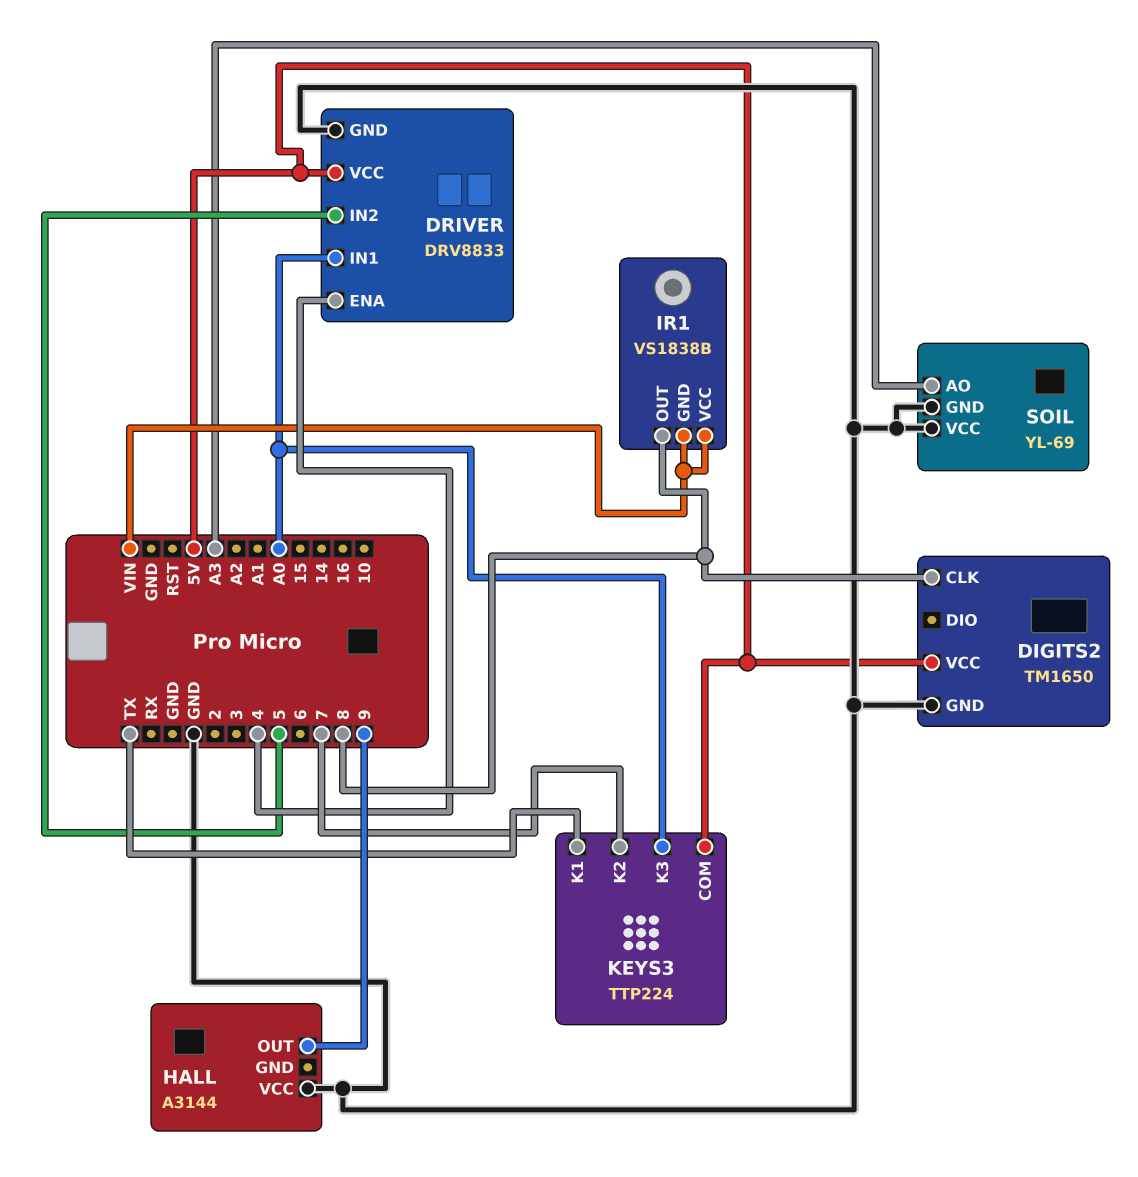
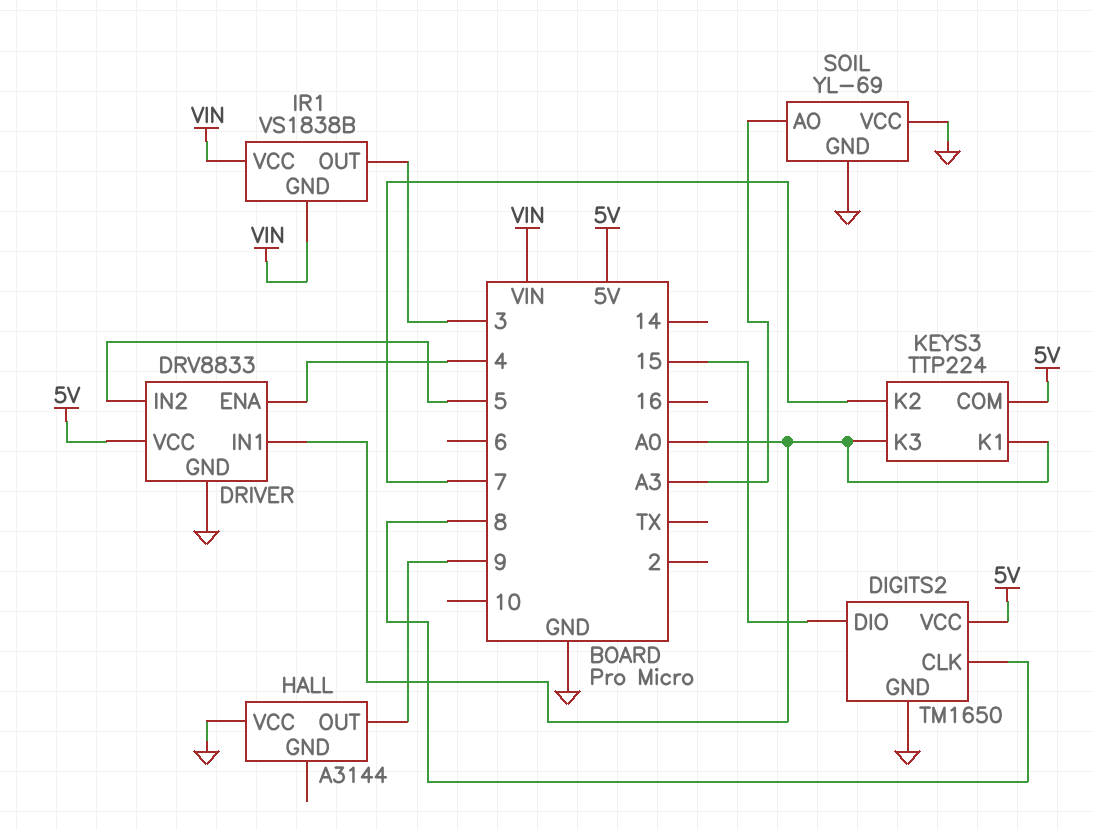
DIGITS2 pin DIO: none -> 15
IR1 pin OUT: 8 -> 3
KEYS3 pin K1: TX -> A0

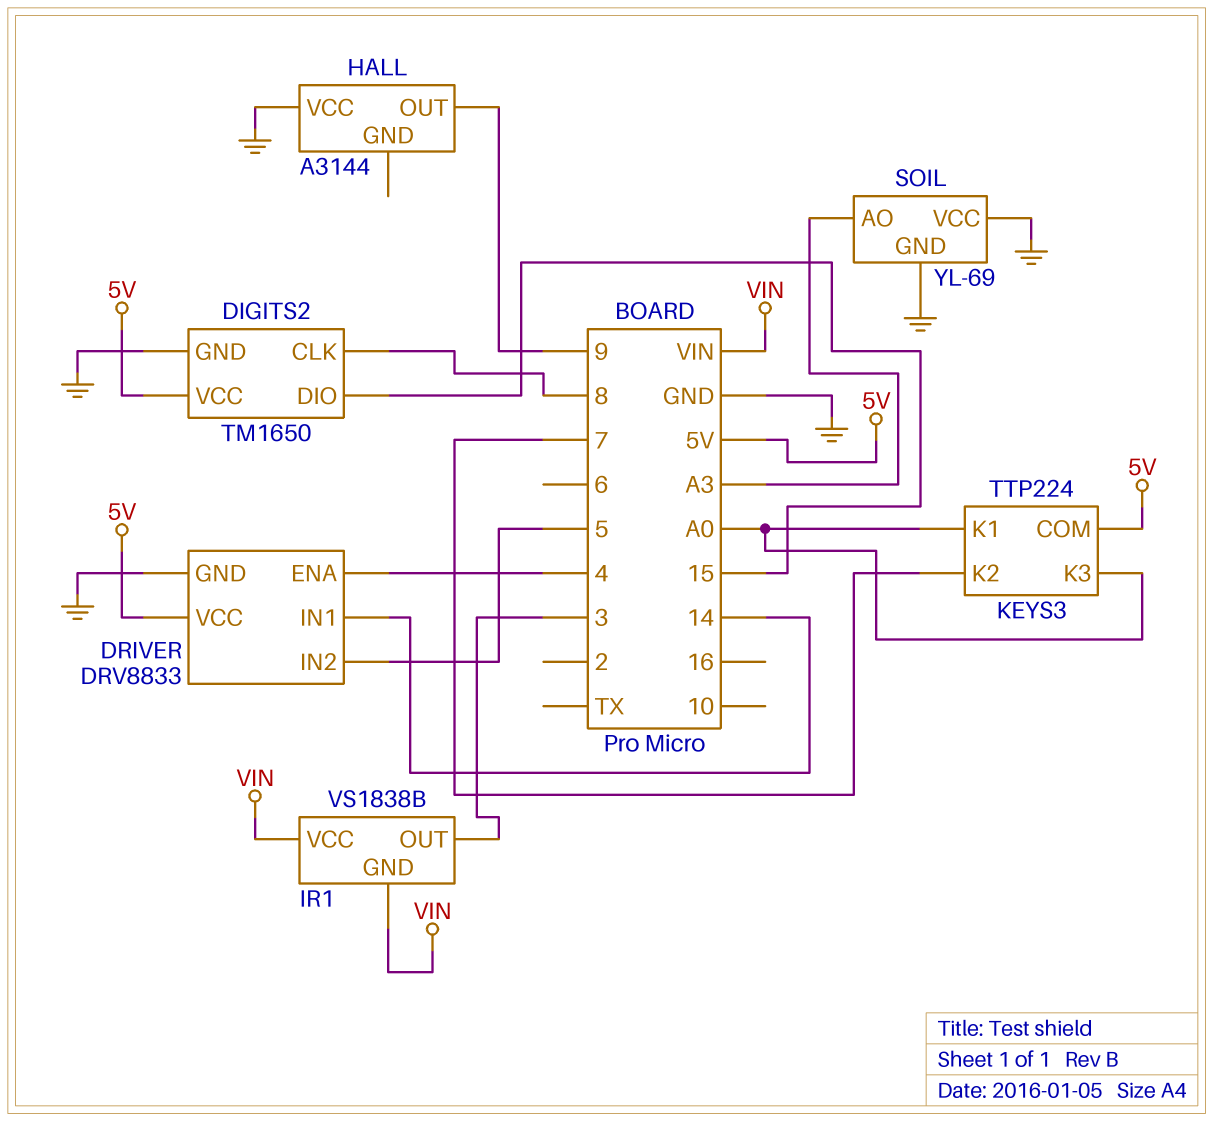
DRIVER pin IN1: A0 -> 14

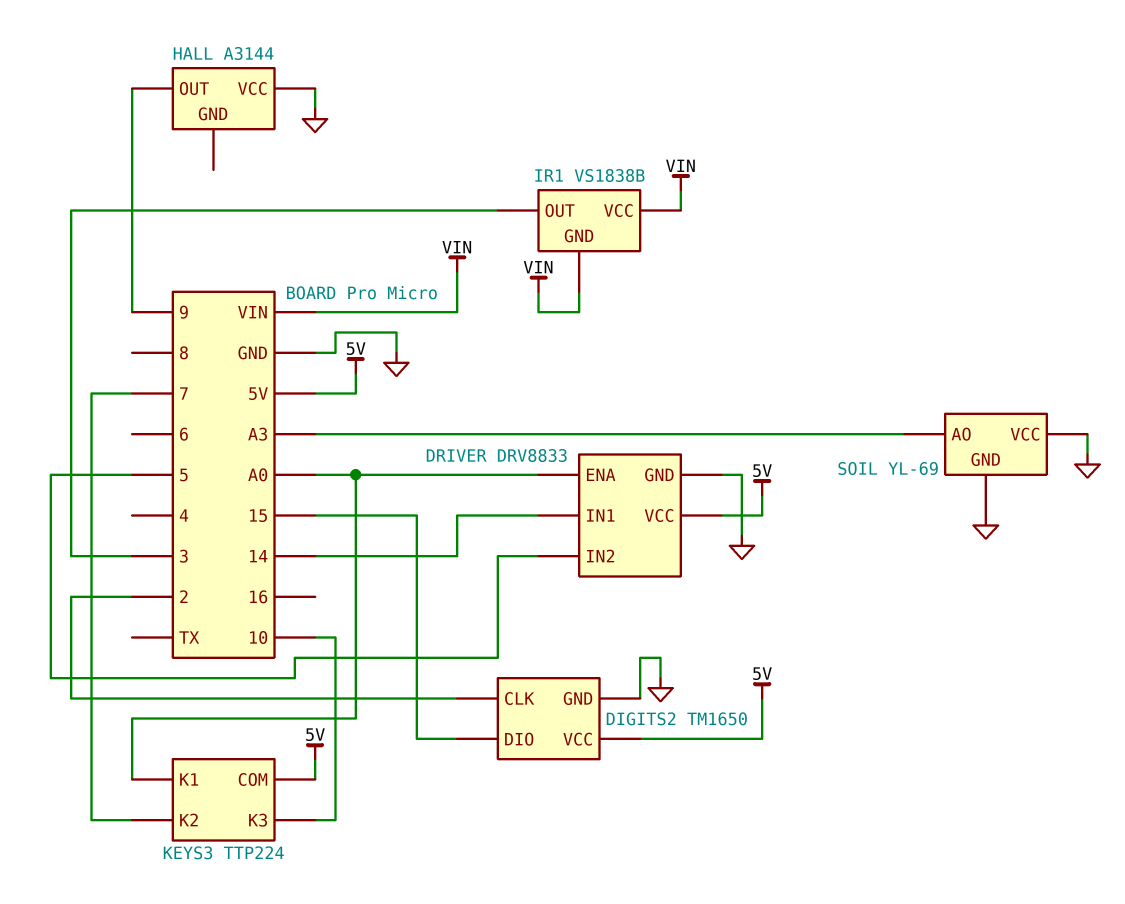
DIGITS2 pin CLK: 8 -> 2
DRIVER pin ENA: 4 -> A0
KEYS3 pin K3: A0 -> 10

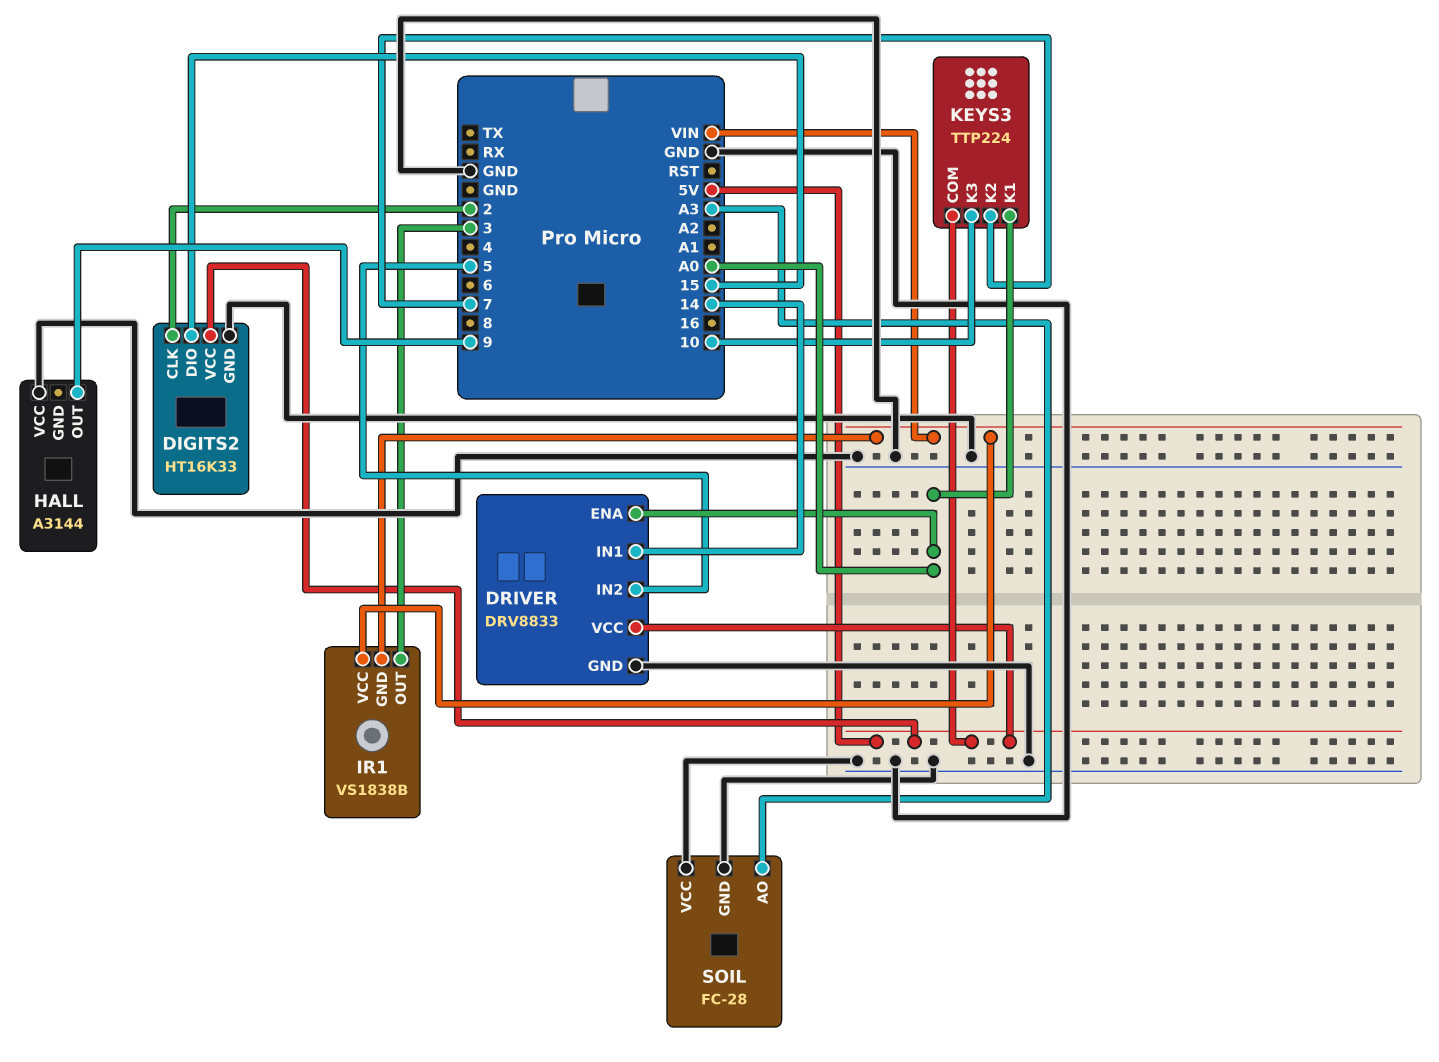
DIGITS2: TM1650 -> HT16K33
SOIL: YL-69 -> FC-28

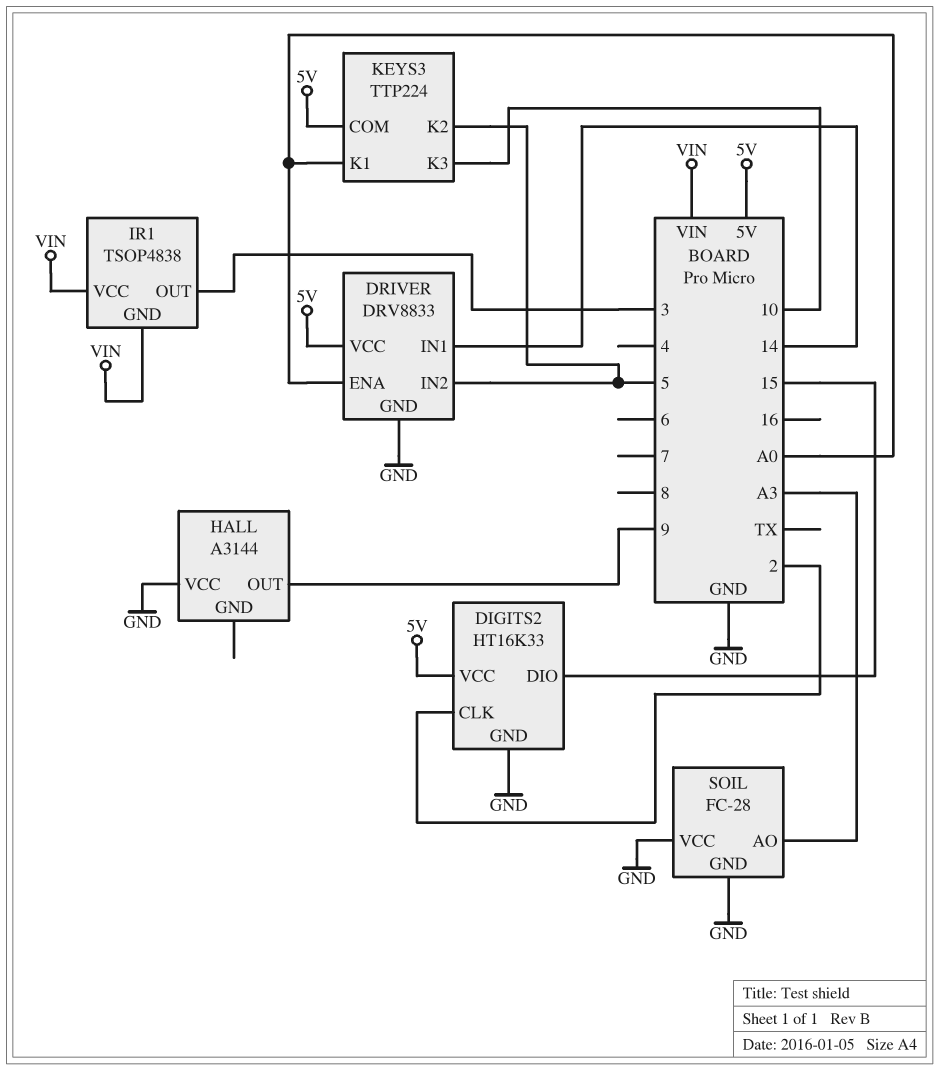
IR1: VS1838B -> TSOP4838
KEYS3 pin K2: 7 -> 5

